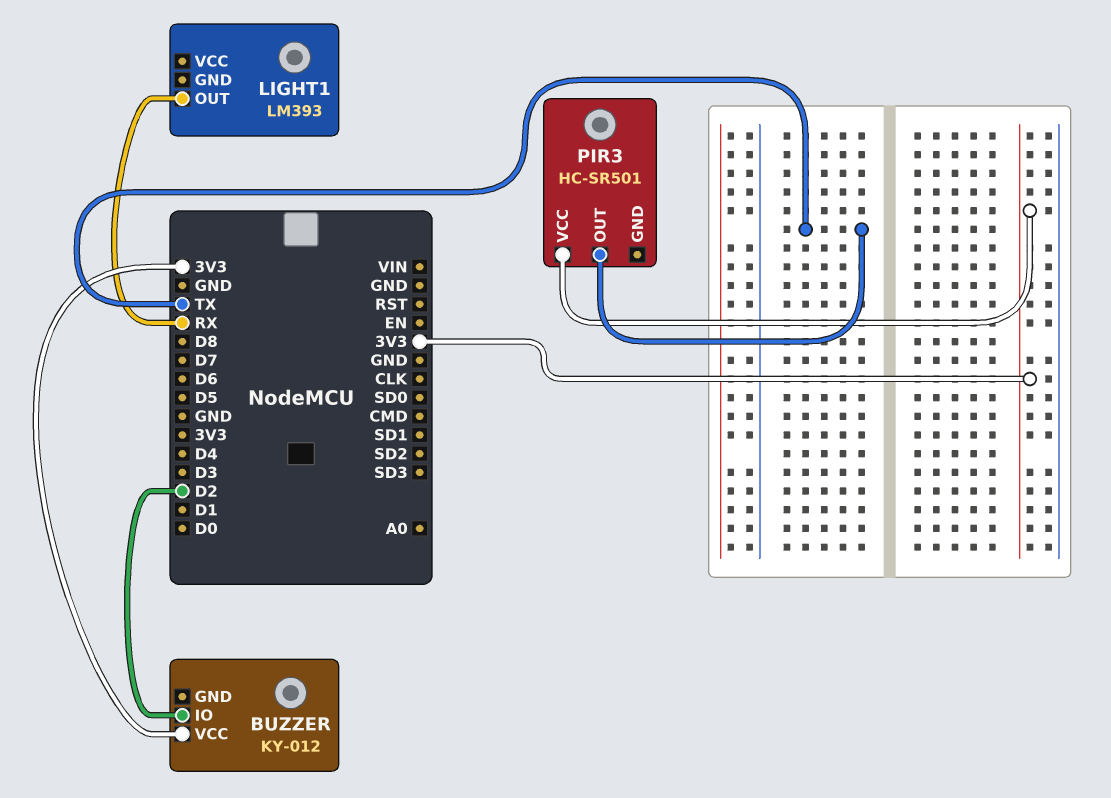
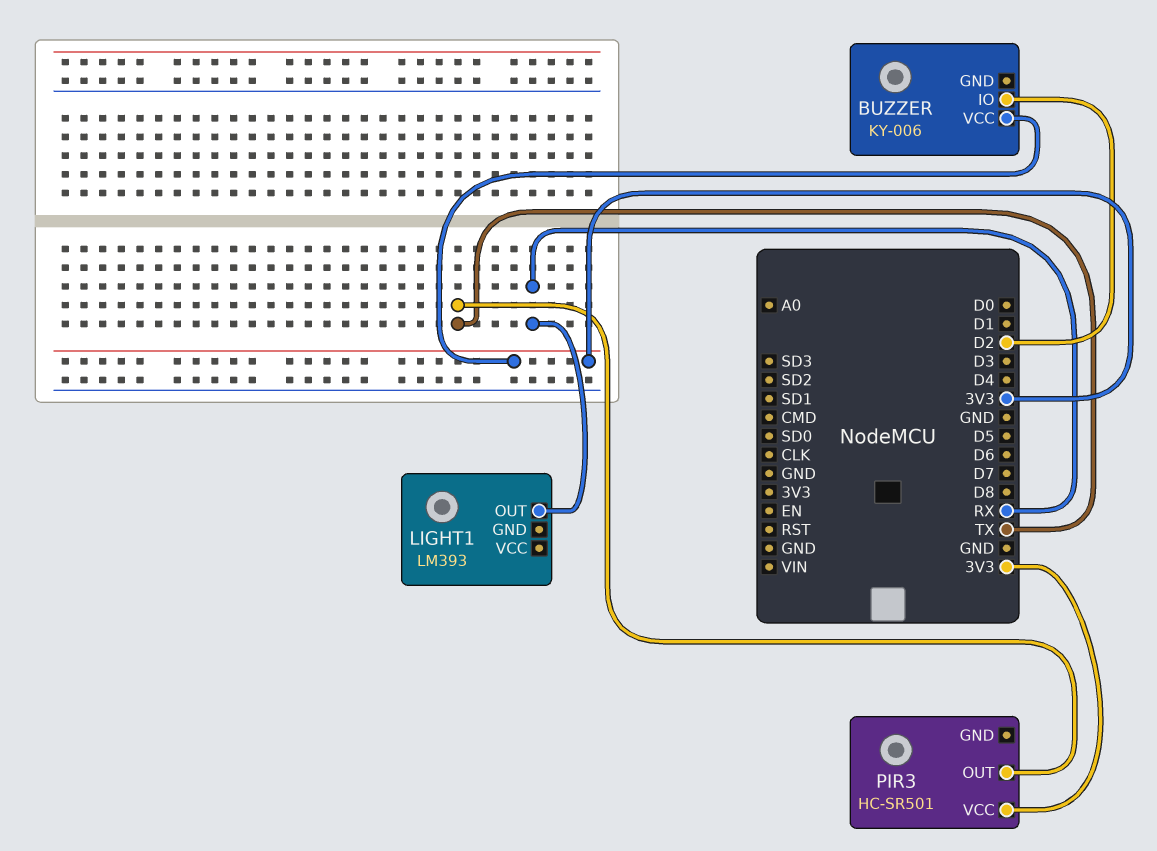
BUZZER: KY-012 -> KY-006

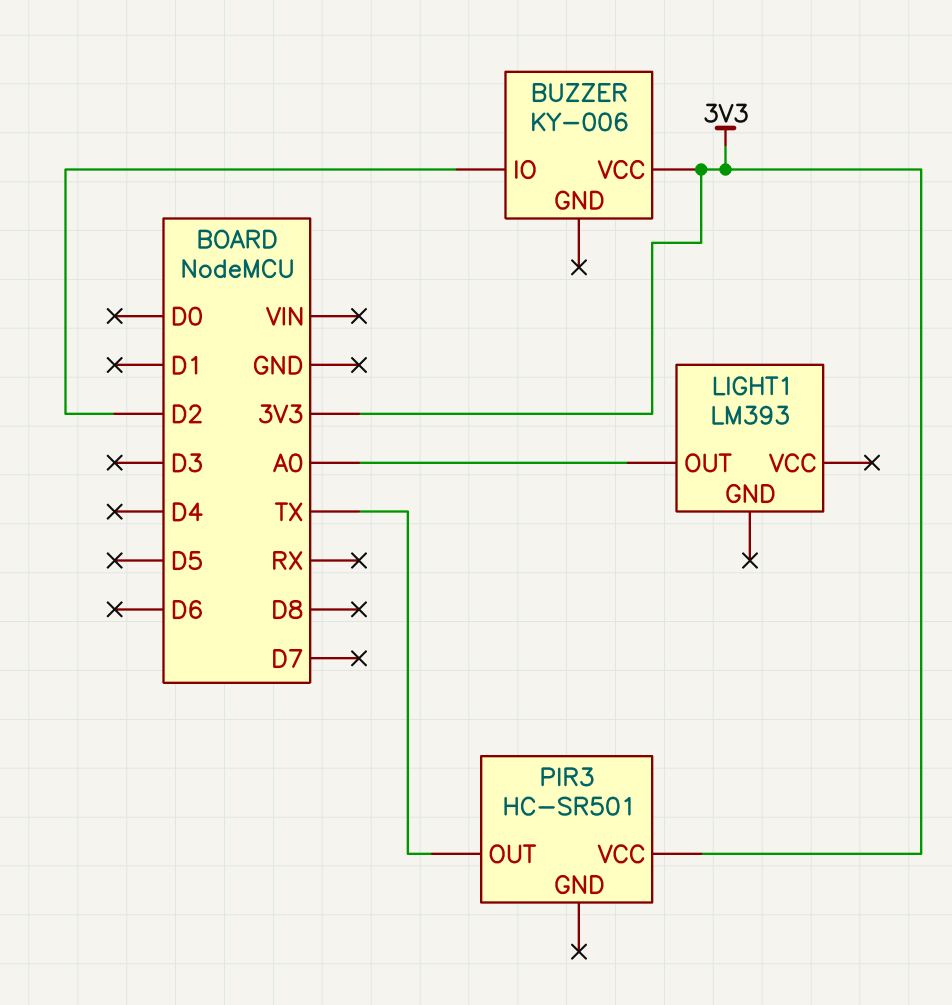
LIGHT1 pin OUT: RX -> A0

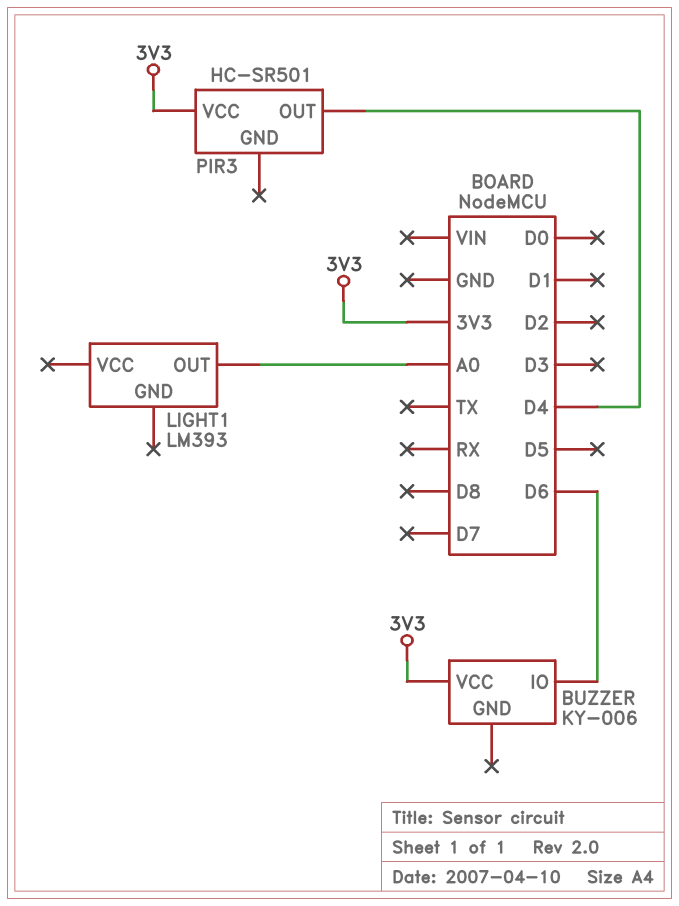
BUZZER pin IO: D2 -> D6
PIR3 pin OUT: TX -> D4

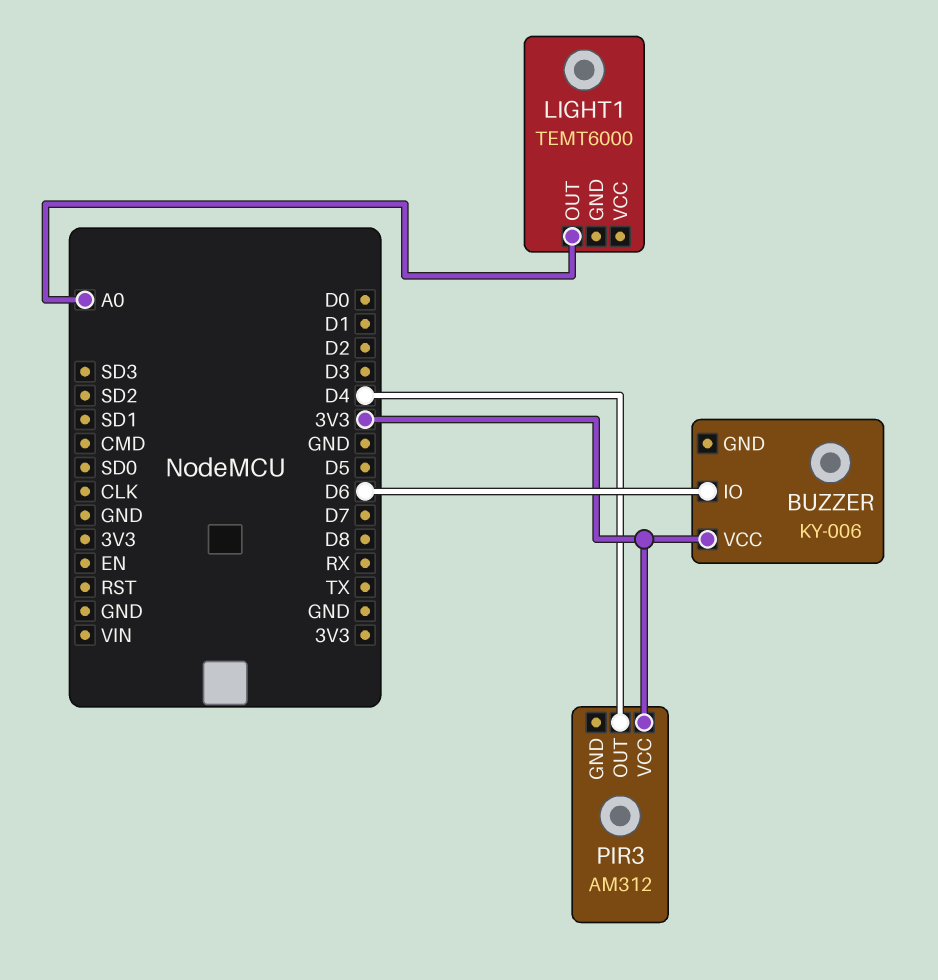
LIGHT1: LM393 -> TEMT6000
PIR3: HC-SR501 -> AM312

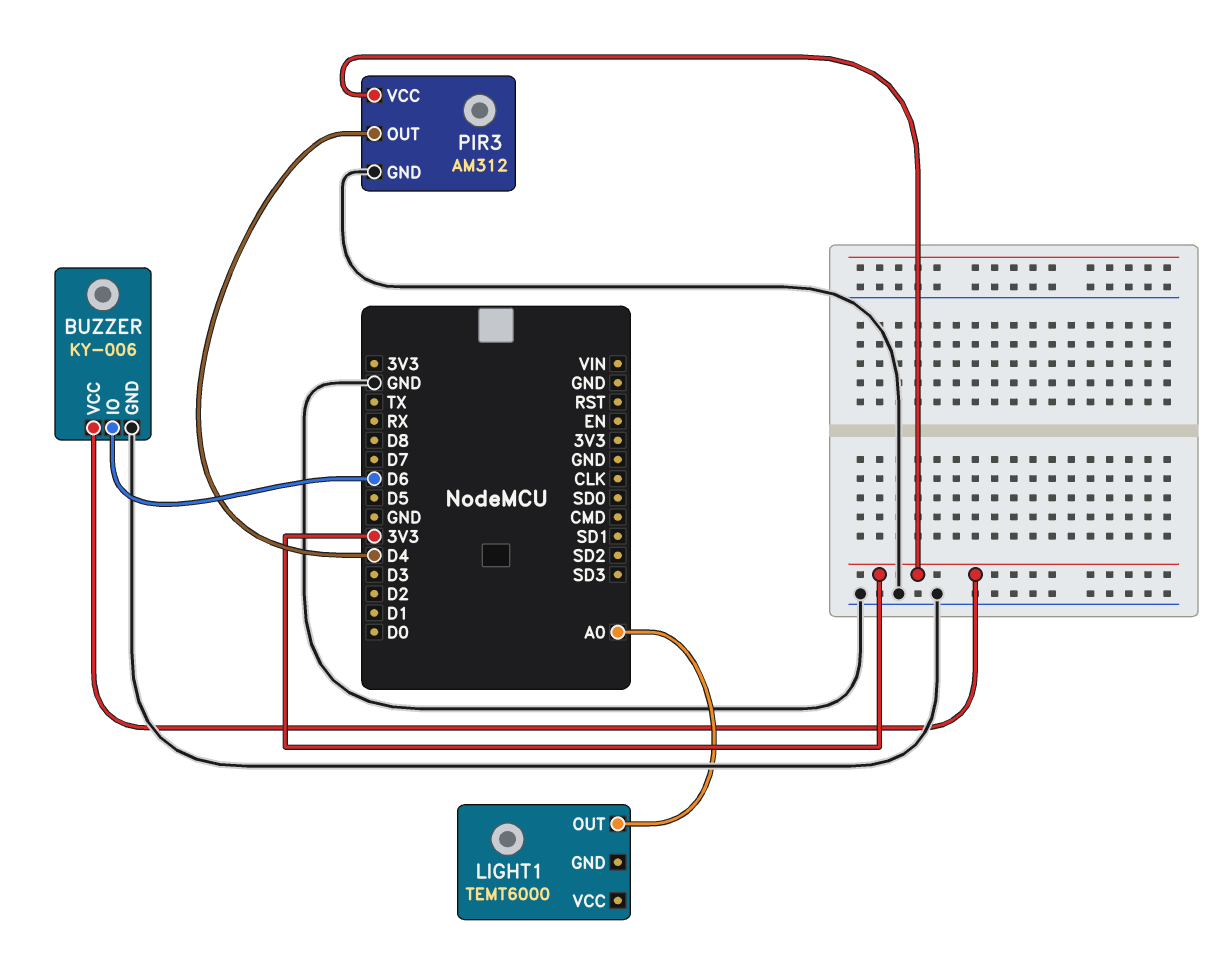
BUZZER pin GND: none -> GND
PIR3 pin GND: none -> GND

